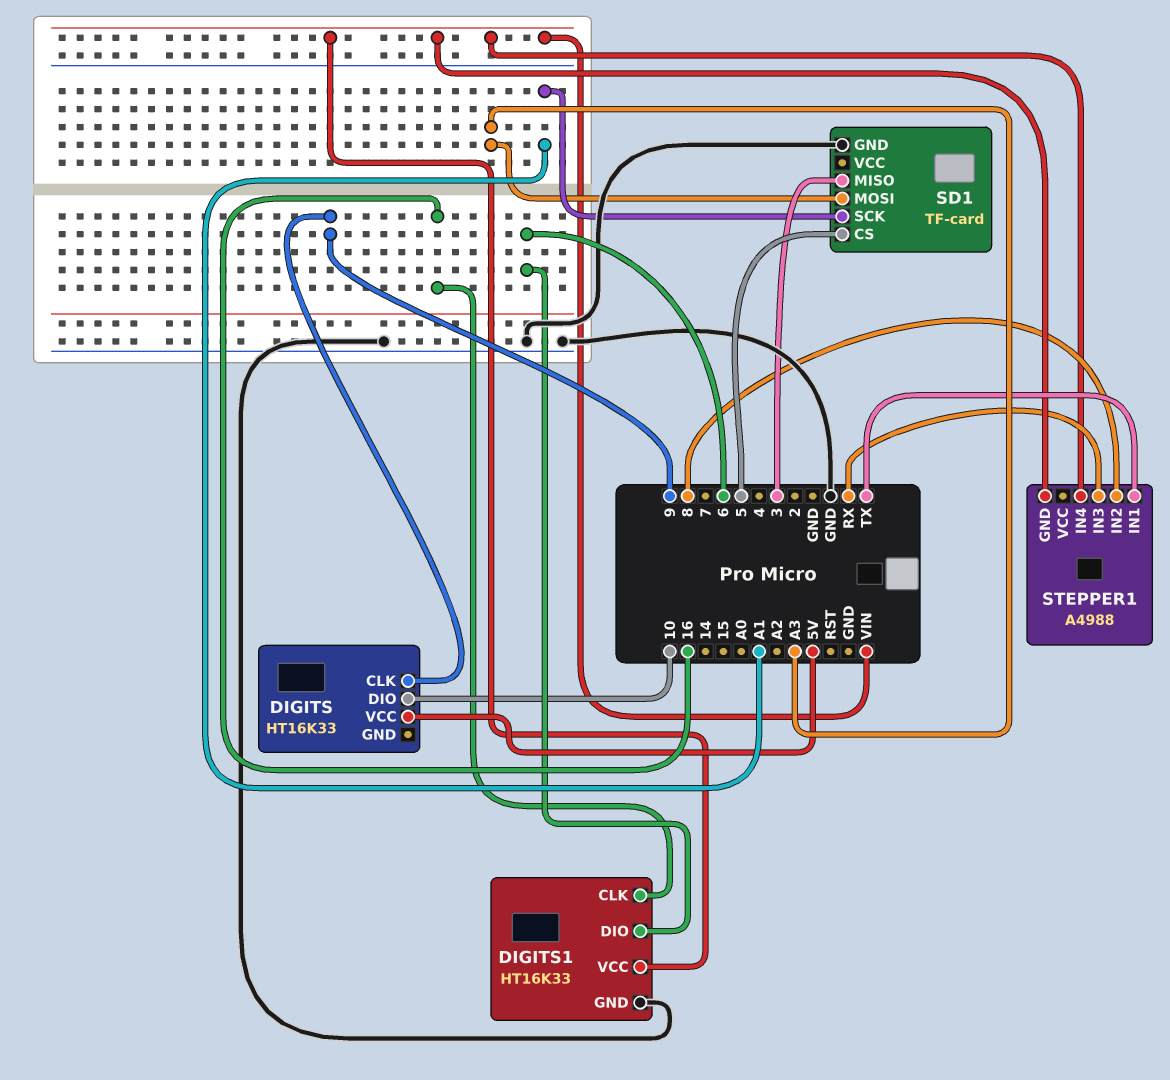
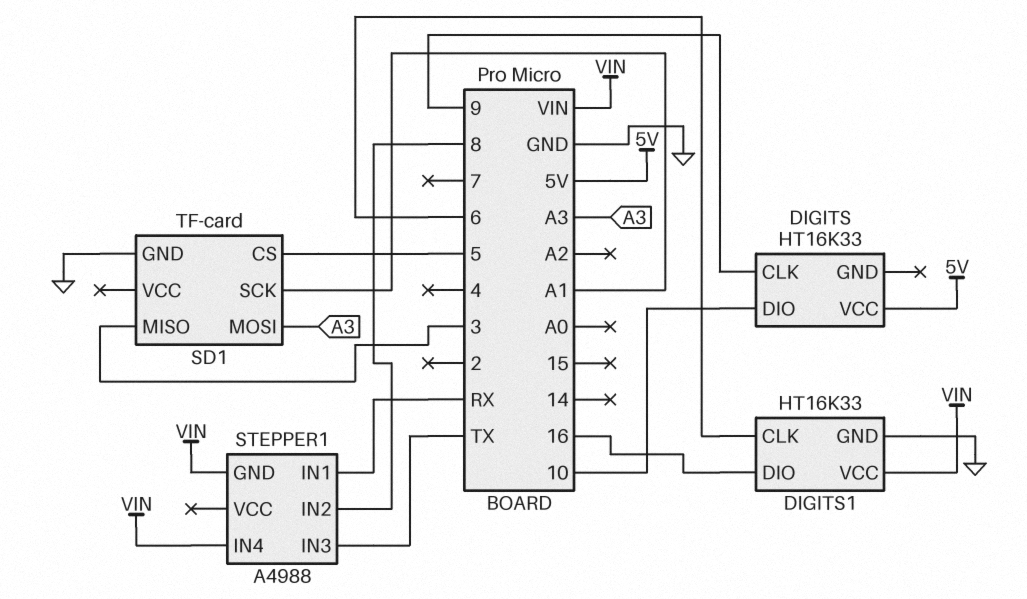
DIGITS1 pin CLK: 16 -> 6
DIGITS1 pin DIO: 6 -> 16
STEPPER1 pin IN1: TX -> RX
STEPPER1 pin IN3: RX -> TX

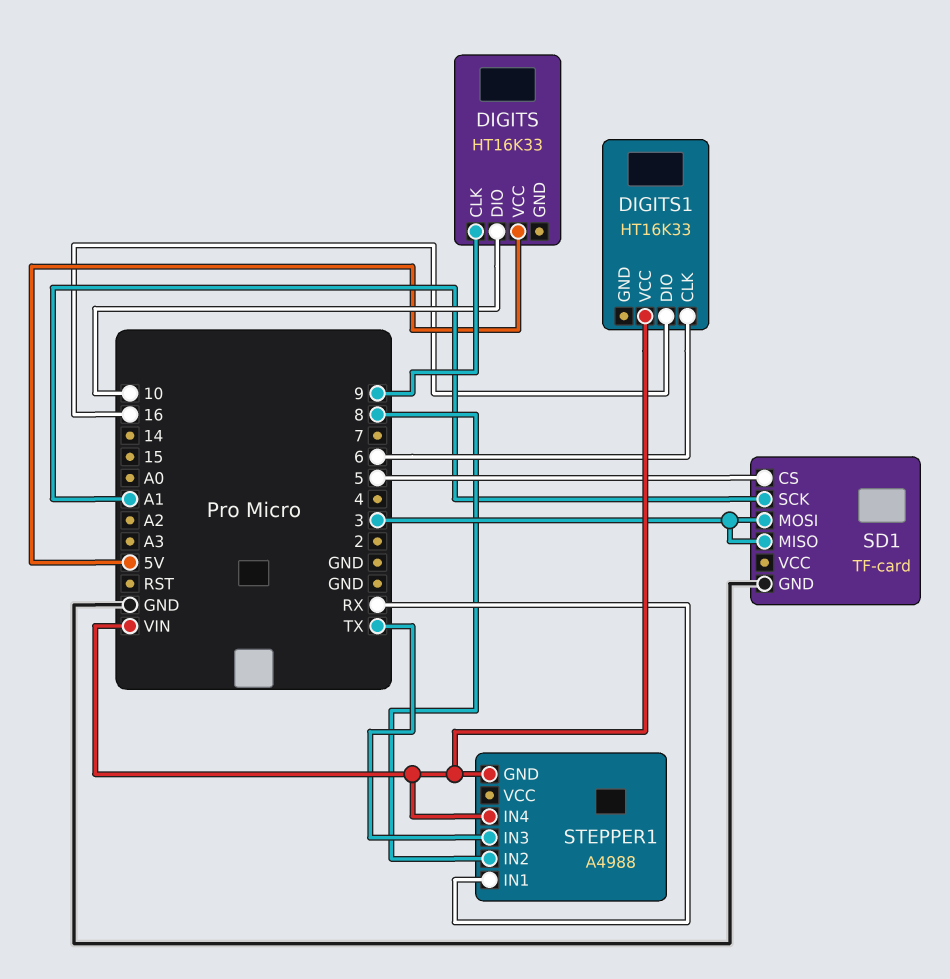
DIGITS1 pin GND: GND -> none
SD1 pin MOSI: A3 -> 3

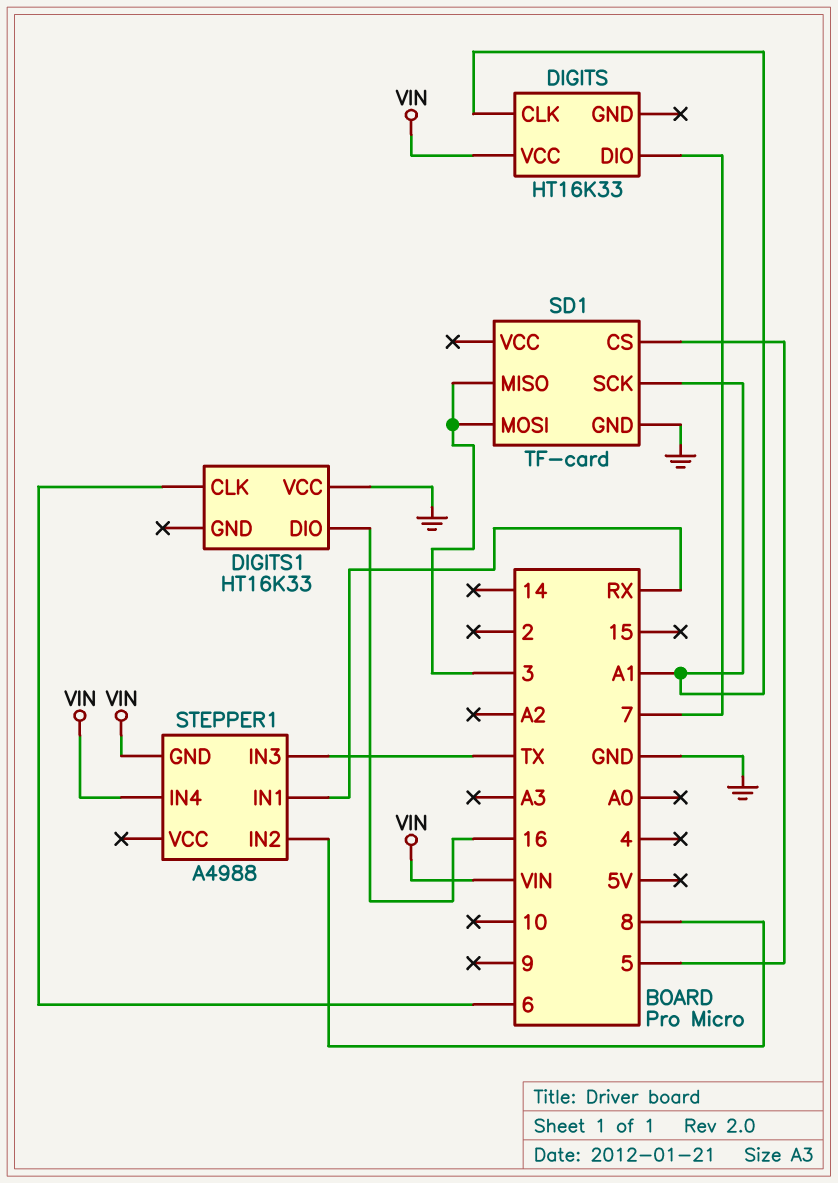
DIGITS pin CLK: 9 -> A1
DIGITS pin DIO: 10 -> 7
DIGITS pin VCC: 5V -> VIN
DIGITS1 pin VCC: VIN -> GND

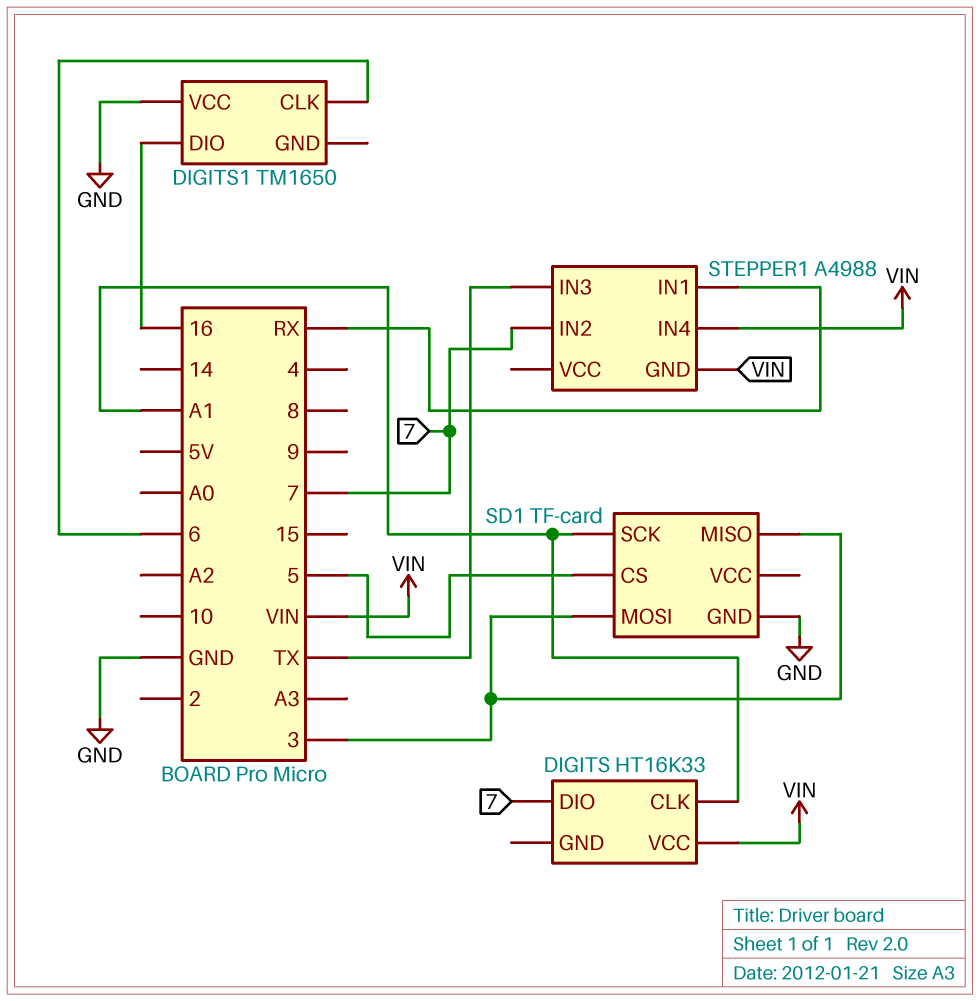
DIGITS1: HT16K33 -> TM1650
STEPPER1 pin IN2: 8 -> 7

